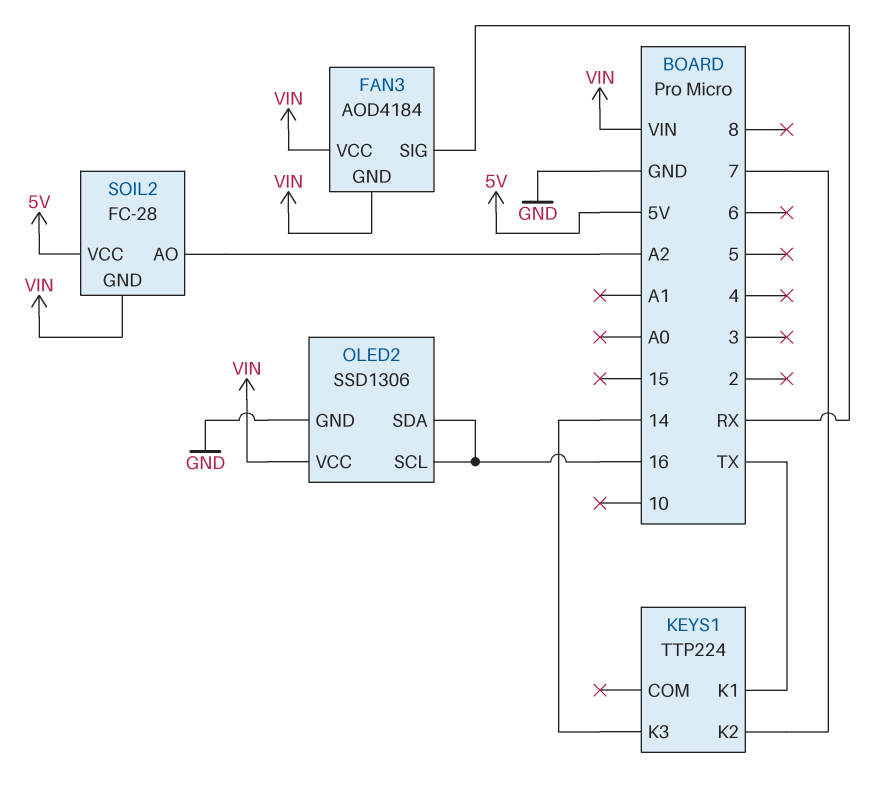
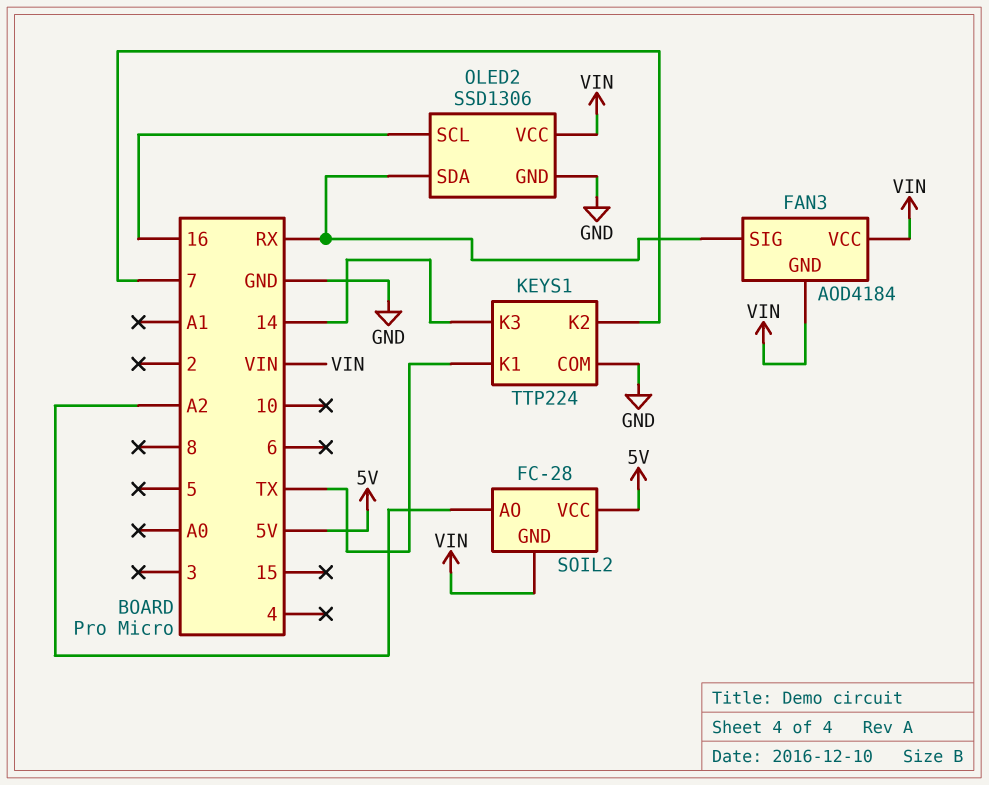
KEYS1 pin COM: none -> GND
OLED2 pin SDA: 16 -> RX

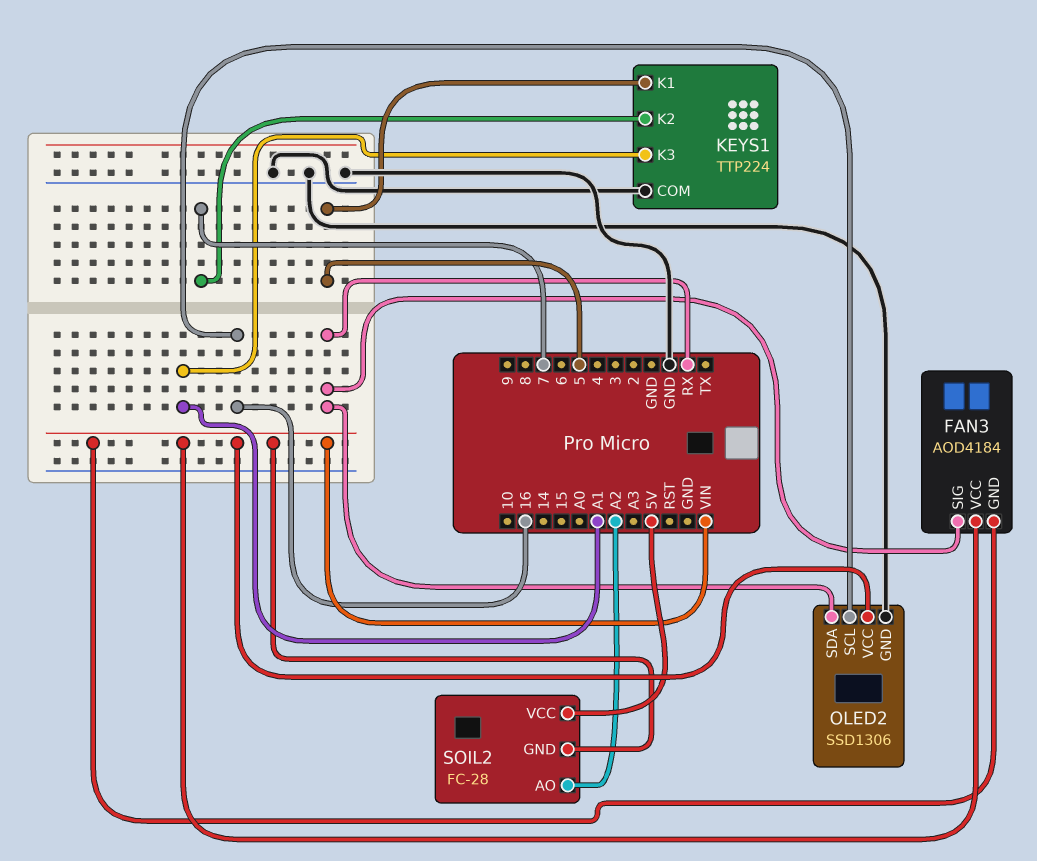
KEYS1 pin K1: TX -> 5
KEYS1 pin K3: 14 -> A1

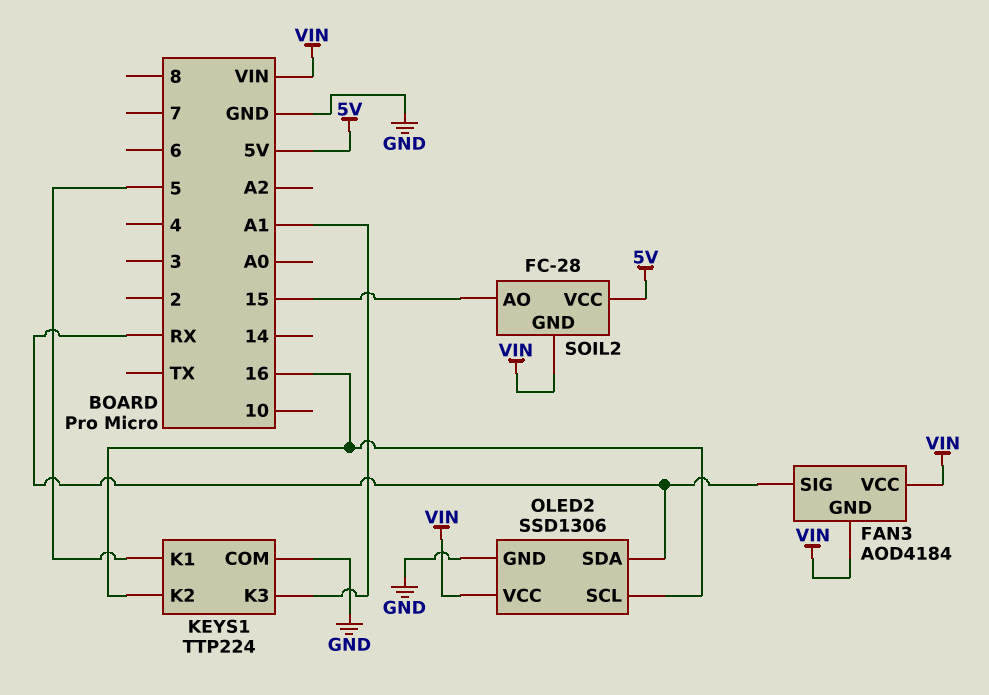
KEYS1 pin K2: 7 -> 16
SOIL2 pin AO: A2 -> 15

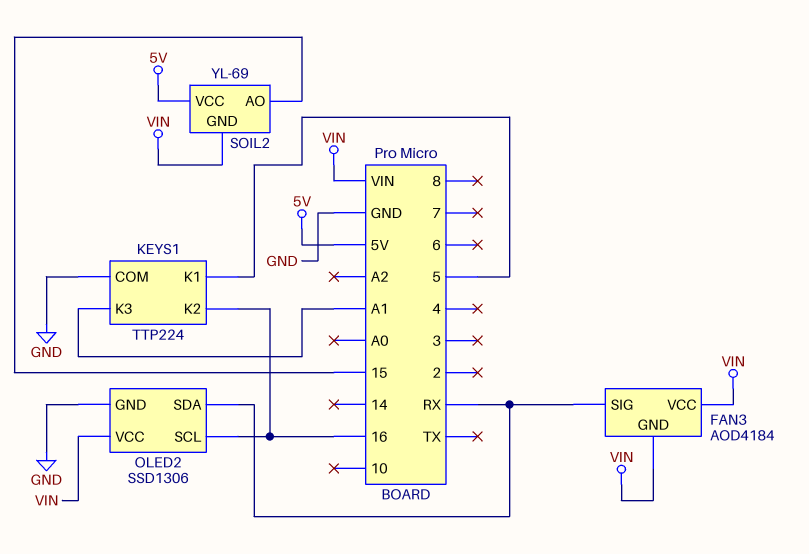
SOIL2: FC-28 -> YL-69

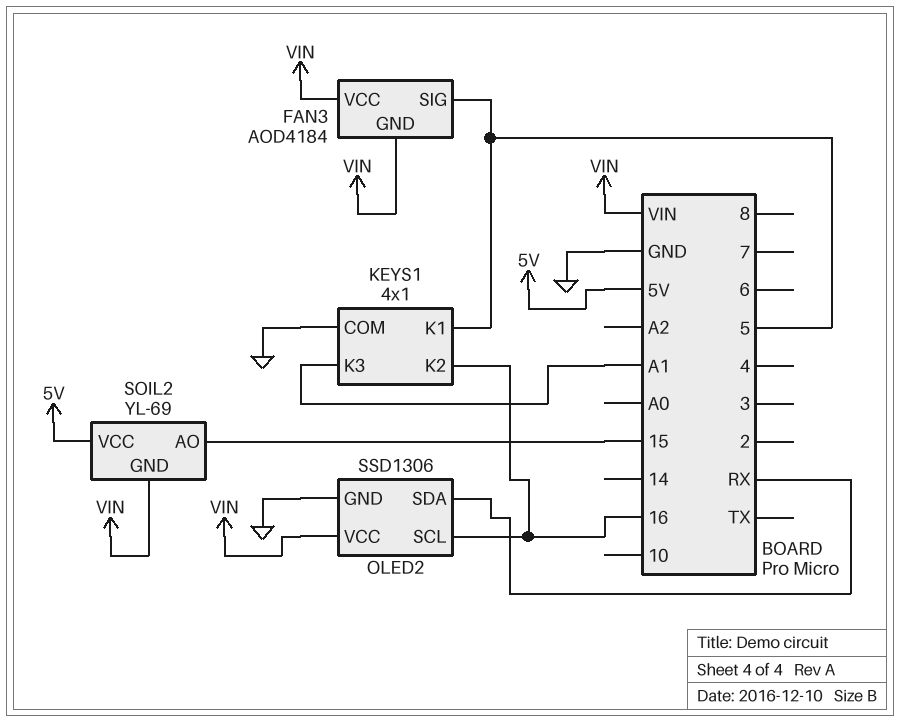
FAN3 pin SIG: RX -> 5
KEYS1: TTP224 -> 4x1

